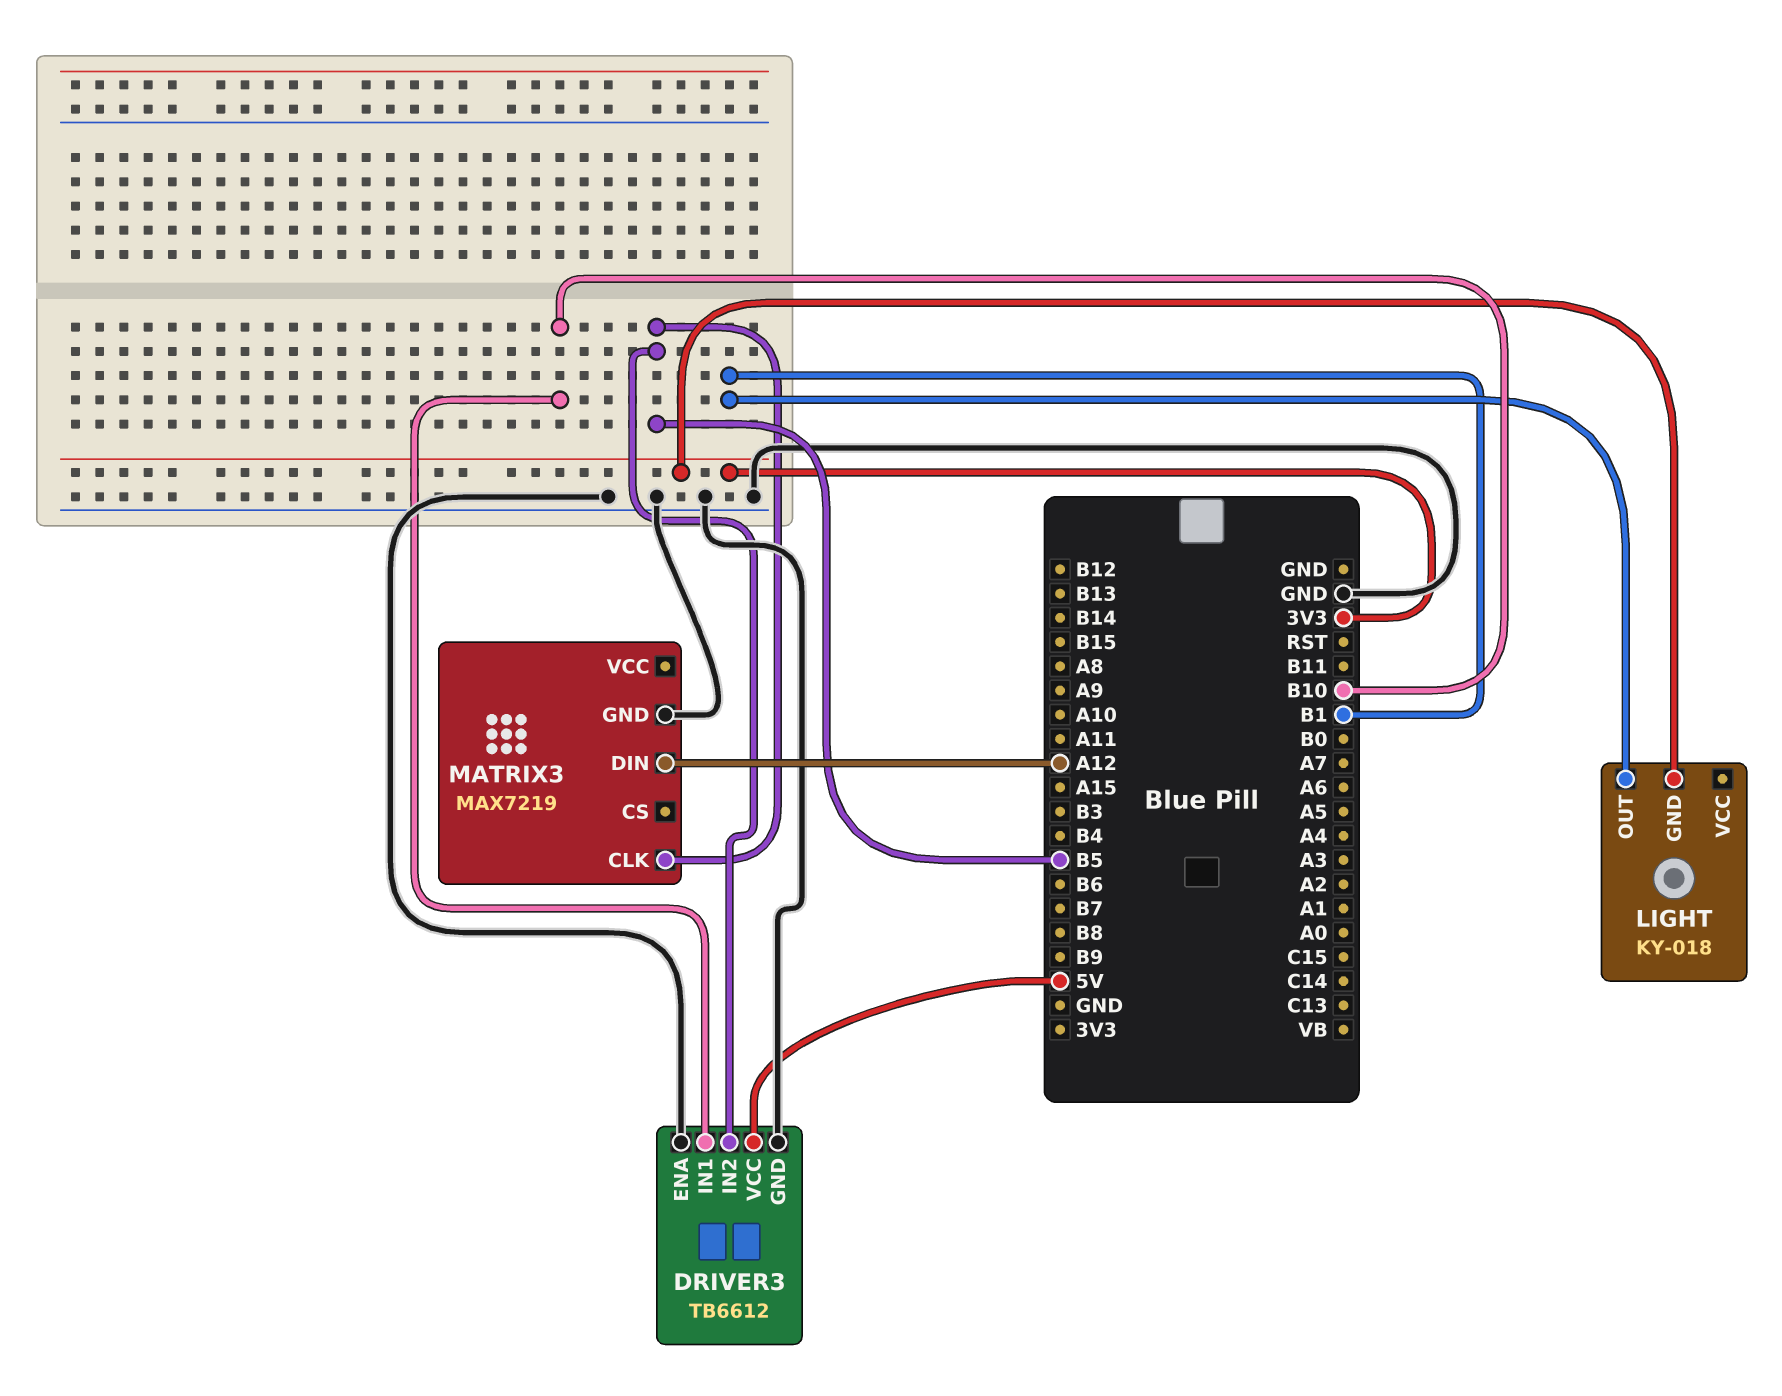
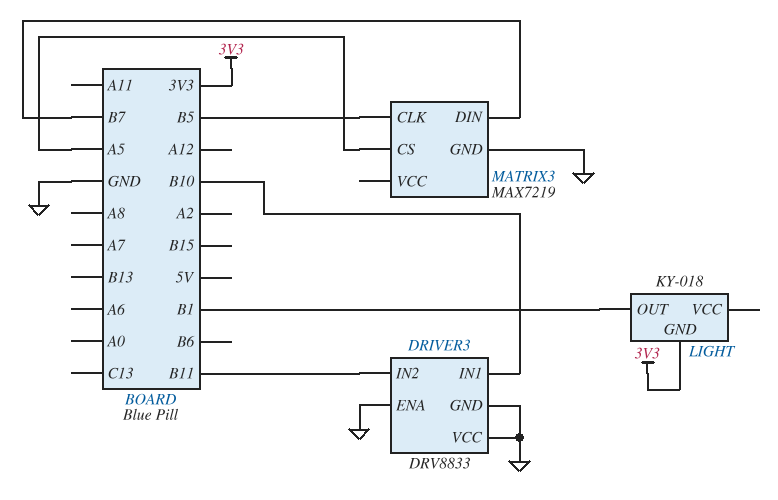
DRIVER3: TB6612 -> DRV8833
DRIVER3 pin IN2: B5 -> B11
DRIVER3 pin VCC: 5V -> GND
MATRIX3 pin CS: none -> A5
MATRIX3 pin DIN: A12 -> B7

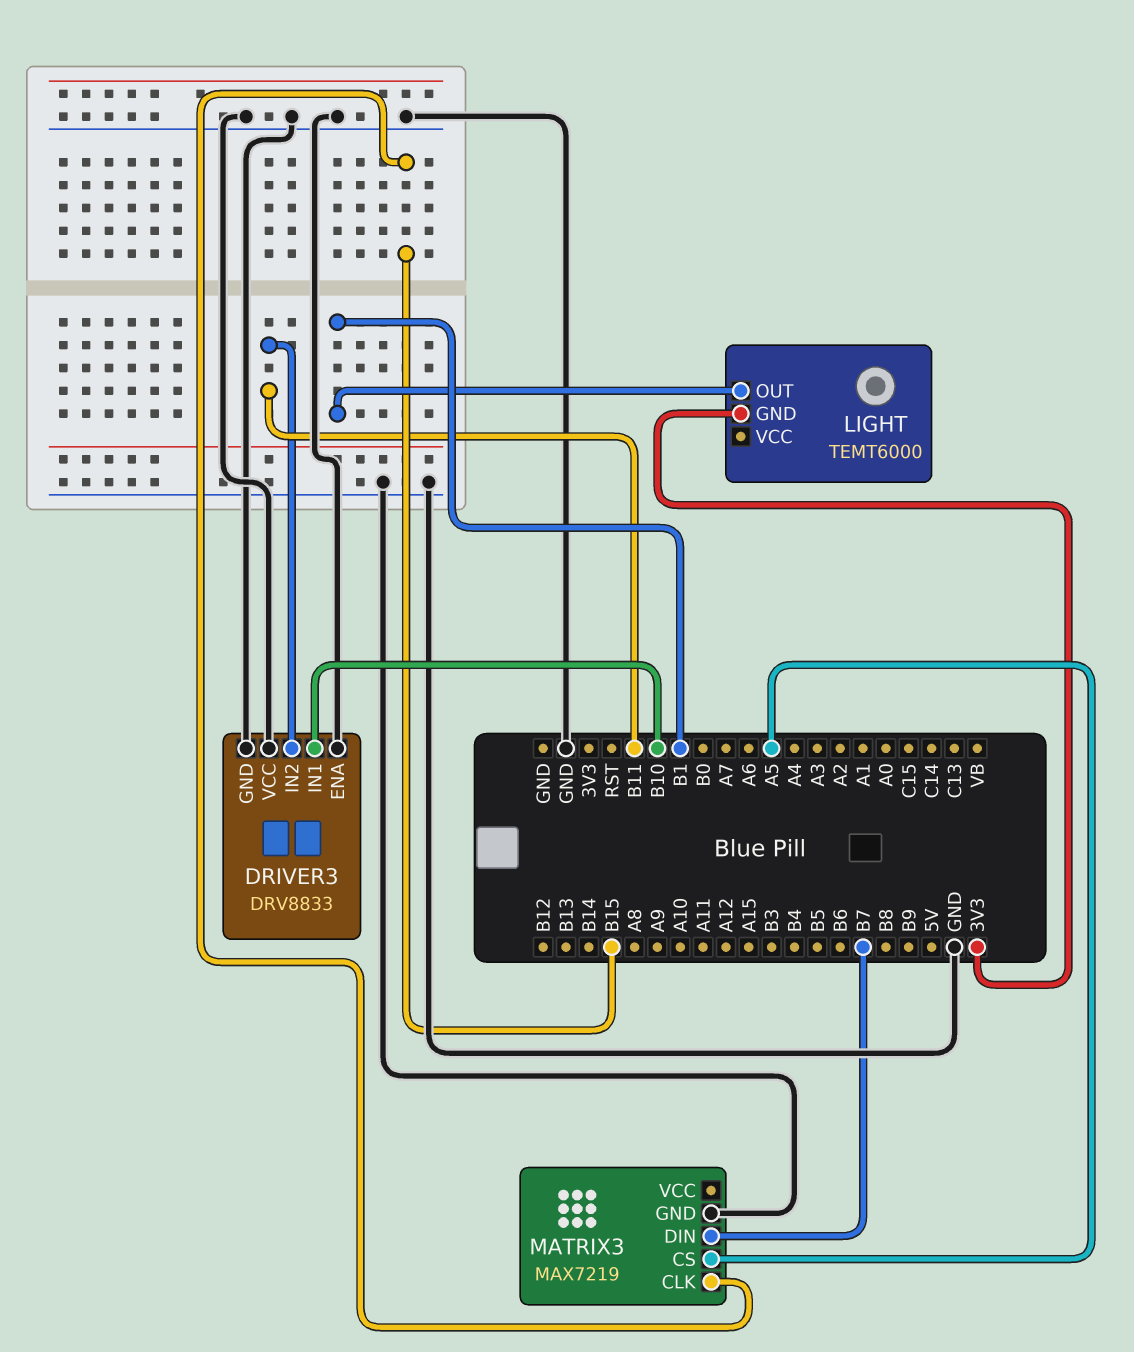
LIGHT: KY-018 -> TEMT6000
MATRIX3 pin CLK: B5 -> B15

